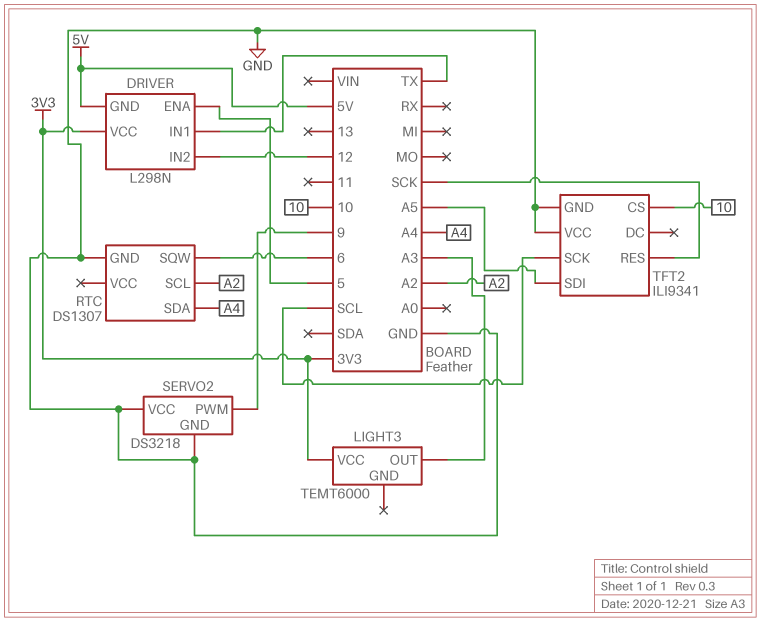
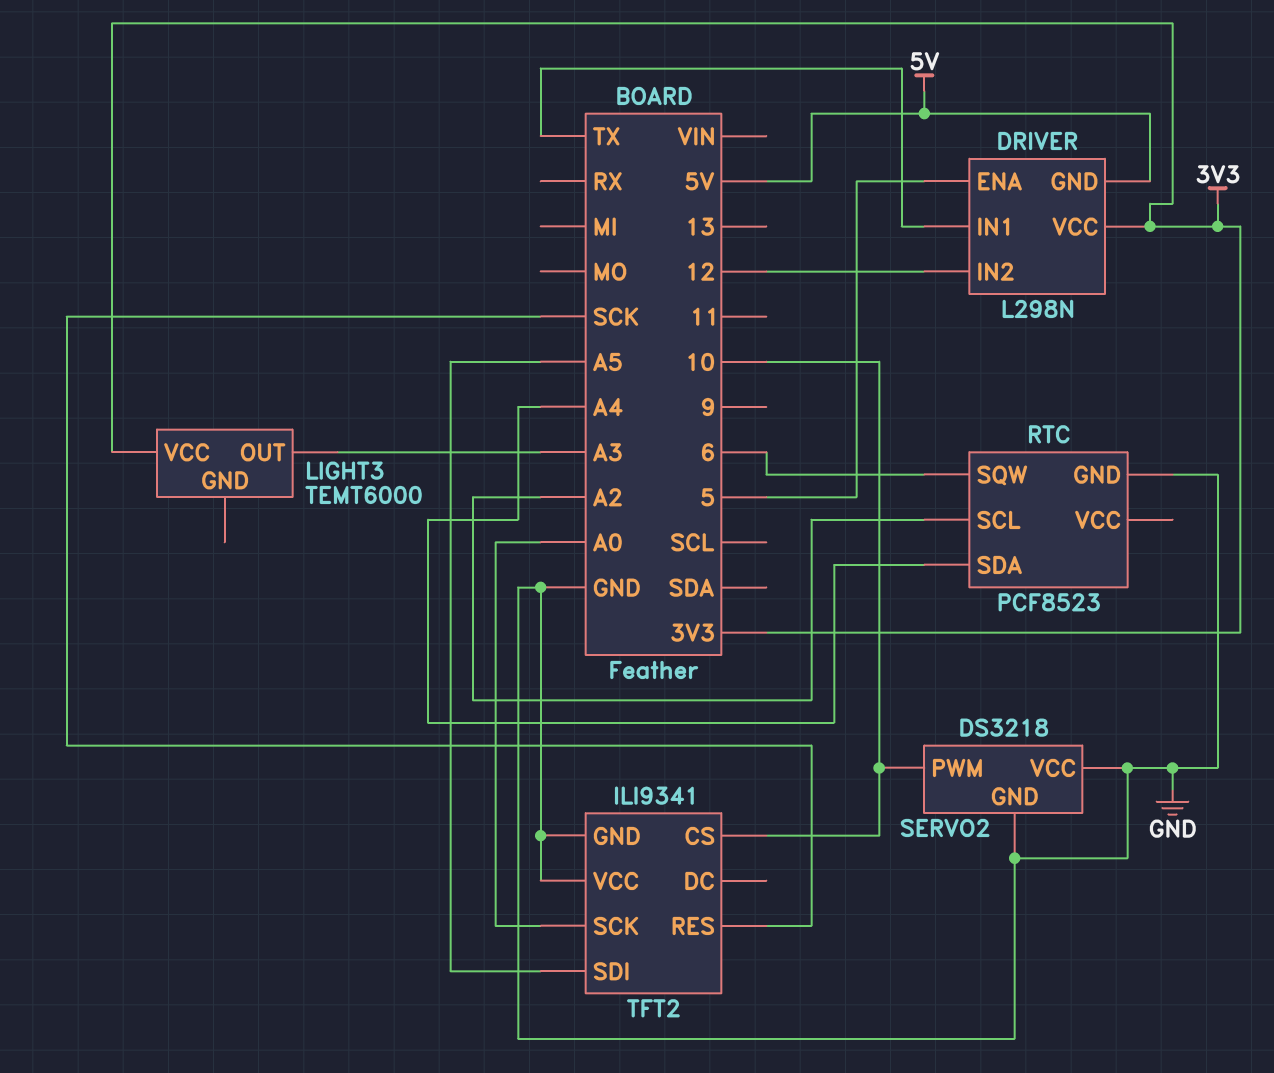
RTC: DS1307 -> PCF8523
SERVO2 pin PWM: 9 -> 10
TFT2 pin SCK: SCL -> A0

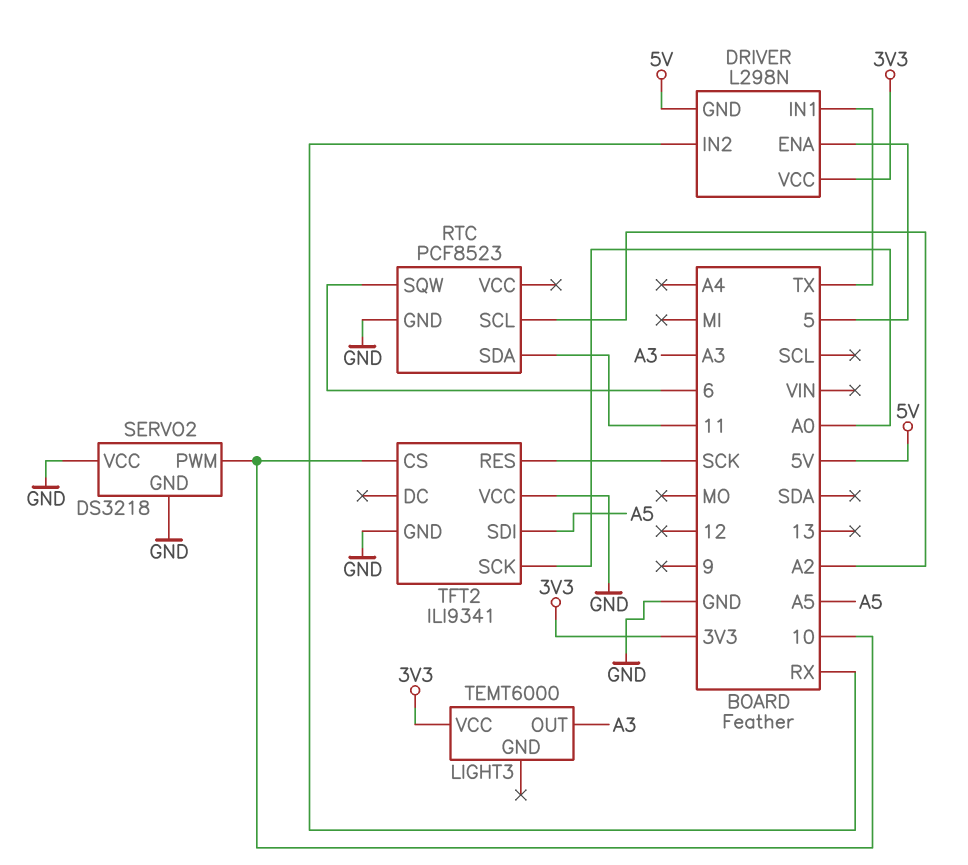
DRIVER pin IN2: 12 -> RX
RTC pin SDA: A4 -> 11

